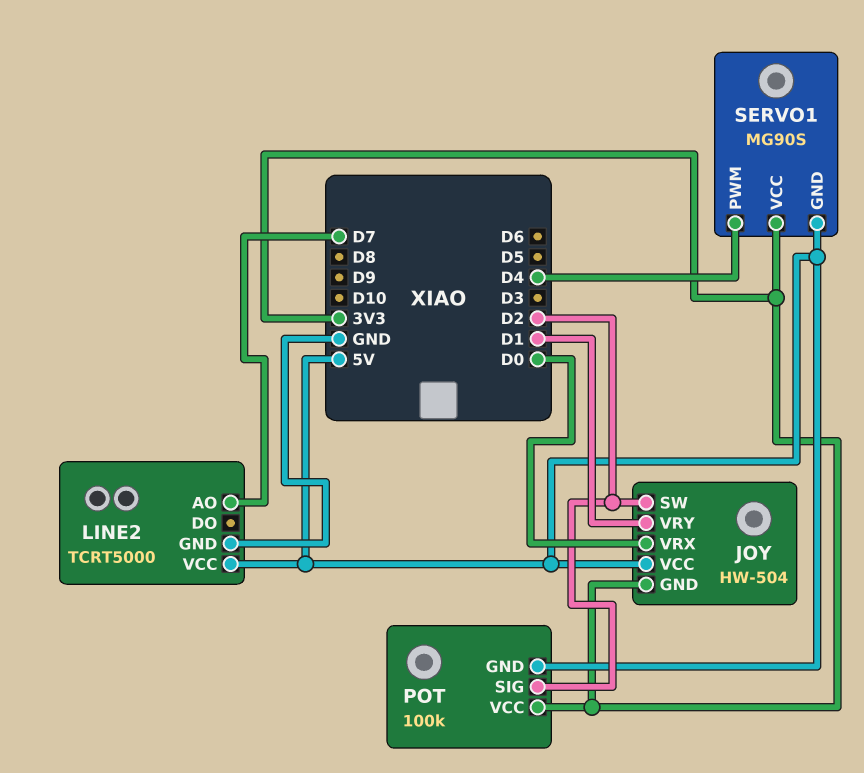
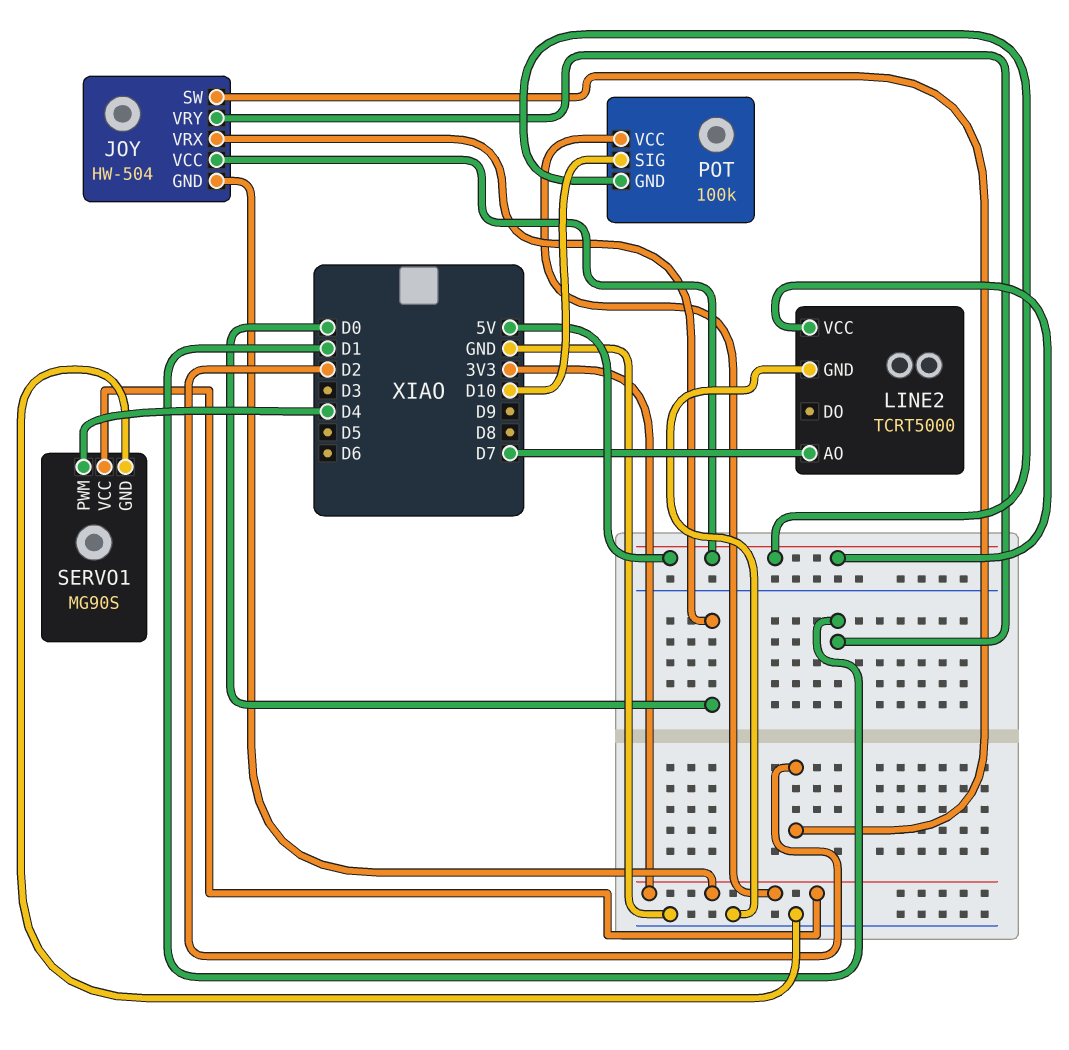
POT pin SIG: D2 -> D10
SERVO1 pin GND: 5V -> GND

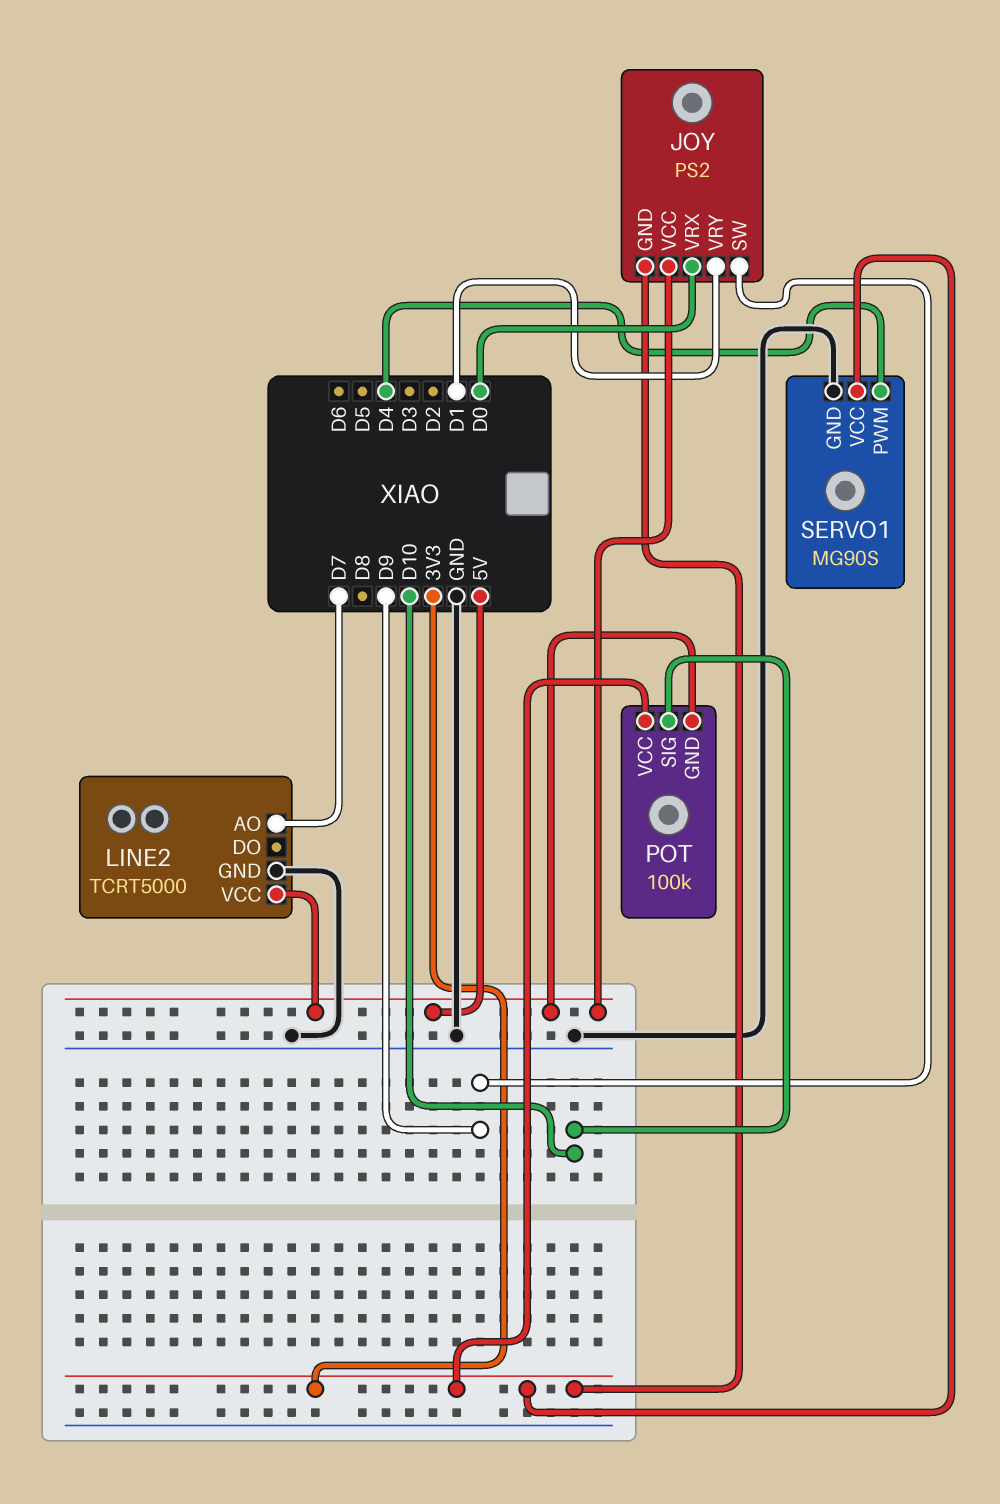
JOY: HW-504 -> PS2
JOY pin SW: D2 -> D9

